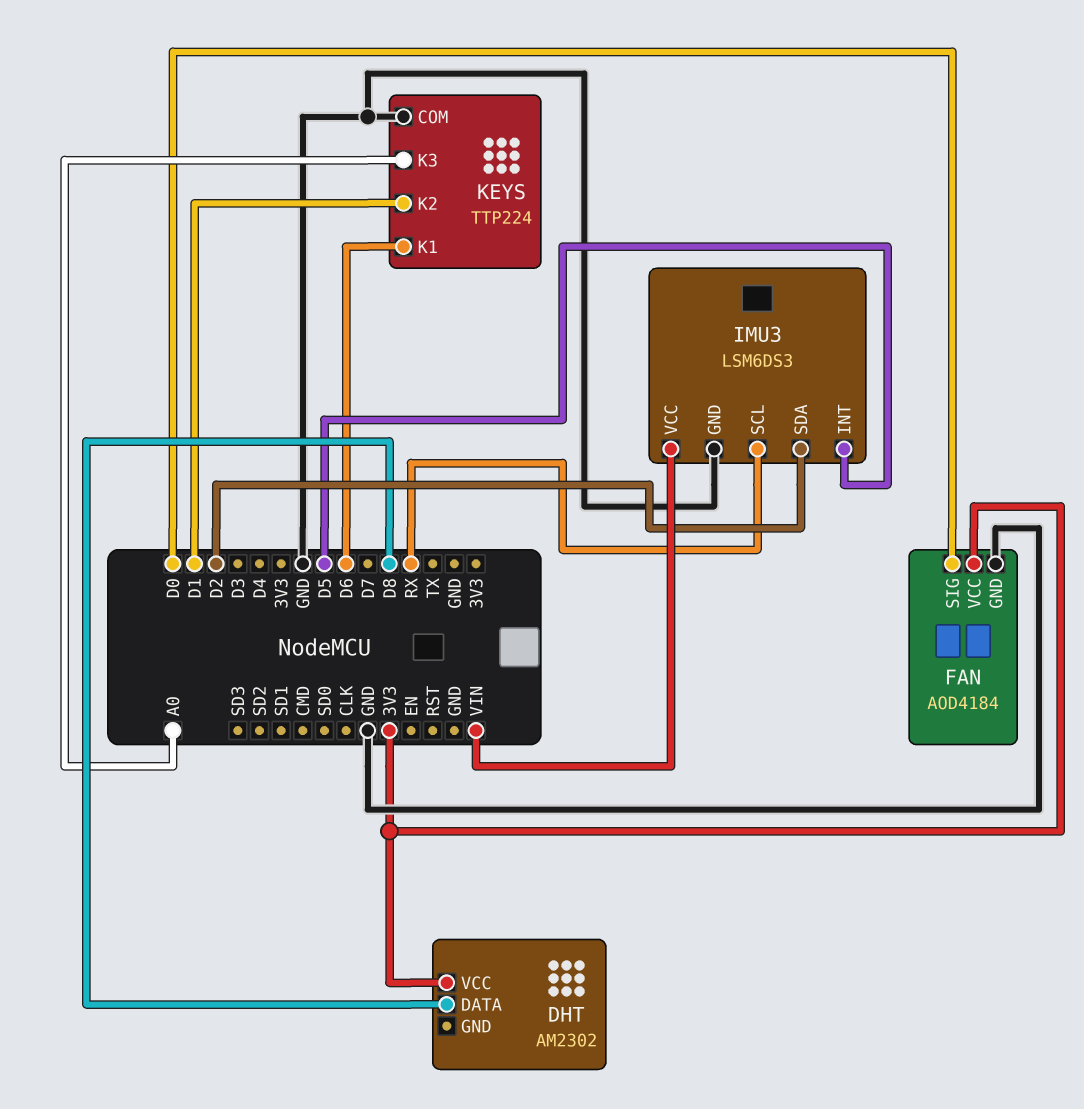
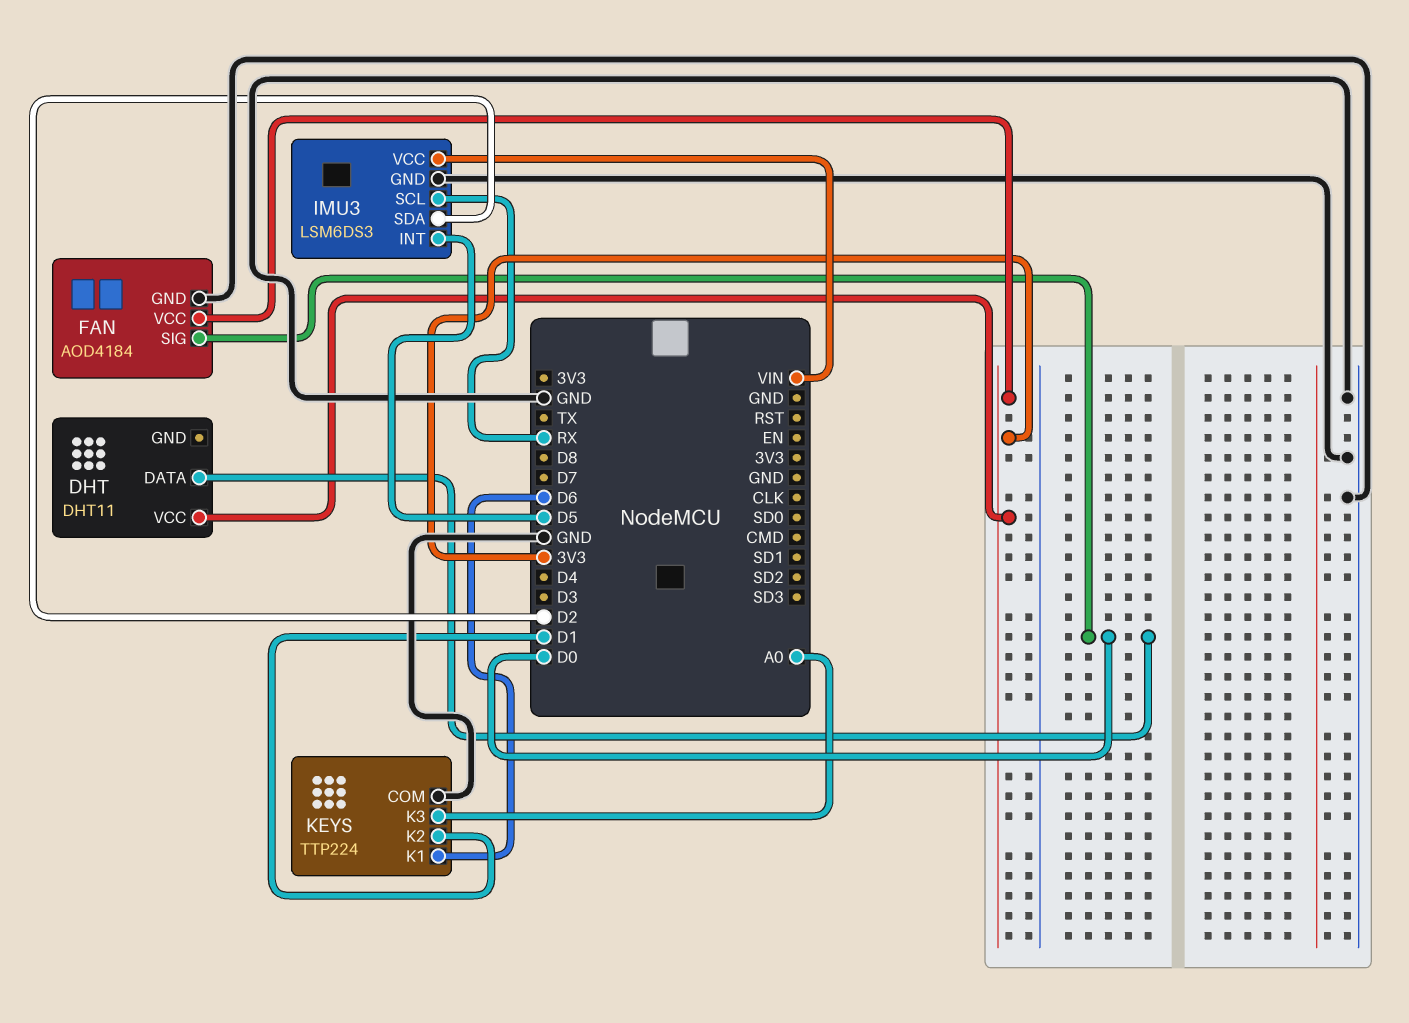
DHT: AM2302 -> DHT11
DHT pin DATA: D8 -> D0

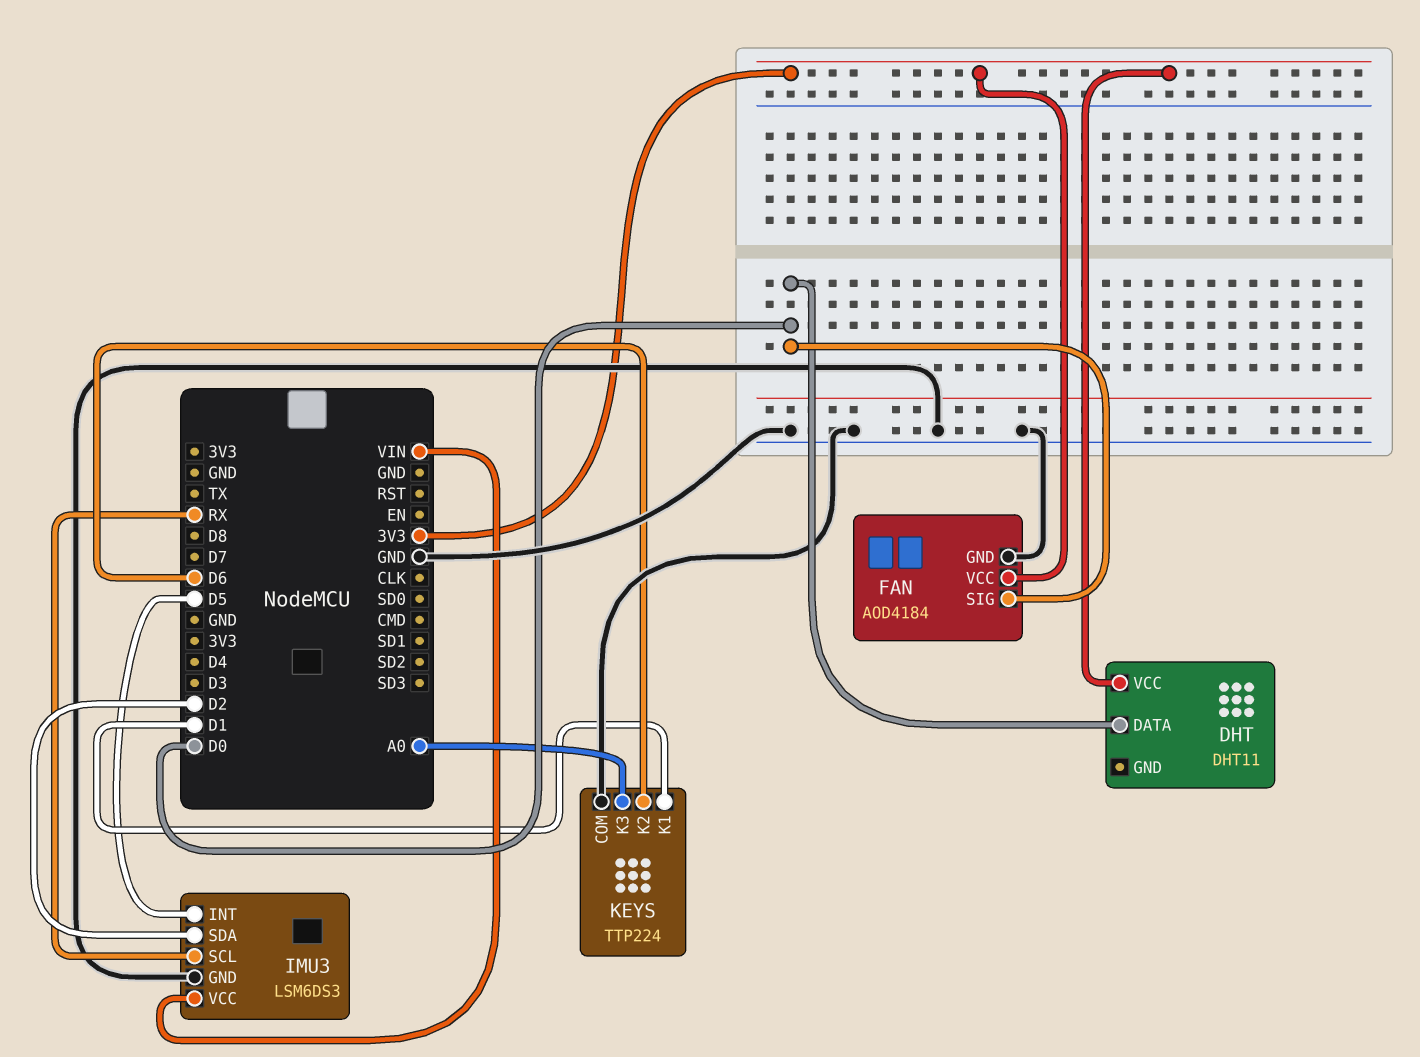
KEYS pin K1: D6 -> D1
KEYS pin K2: D1 -> D6

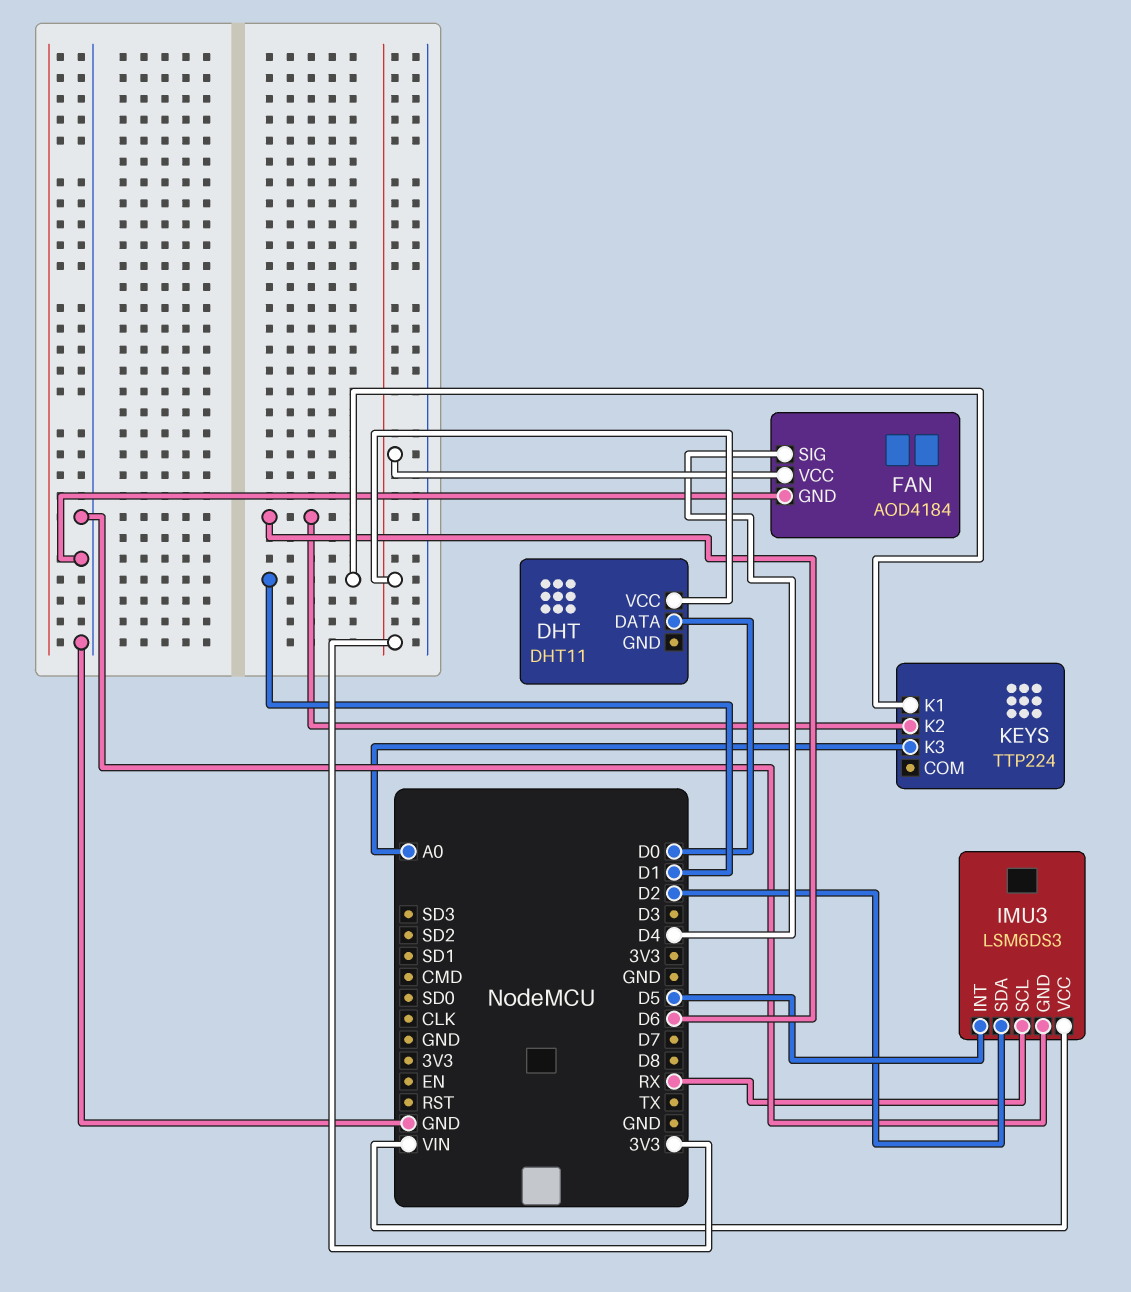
FAN pin SIG: D0 -> D4
KEYS pin COM: GND -> none

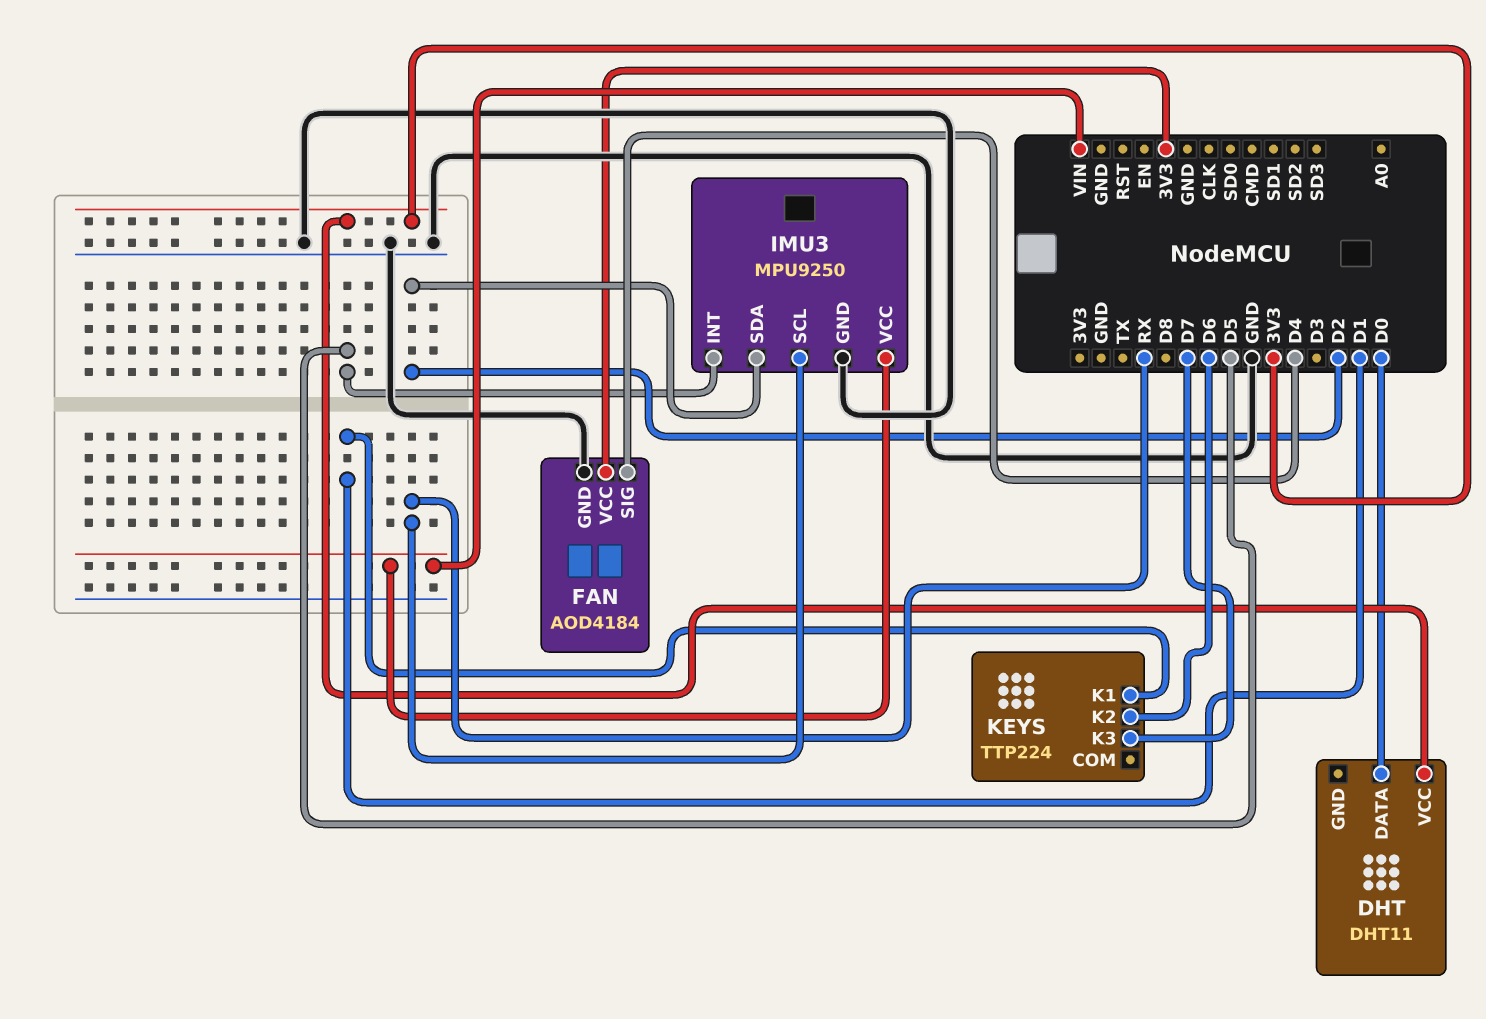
IMU3: LSM6DS3 -> MPU9250
KEYS pin K3: A0 -> D7

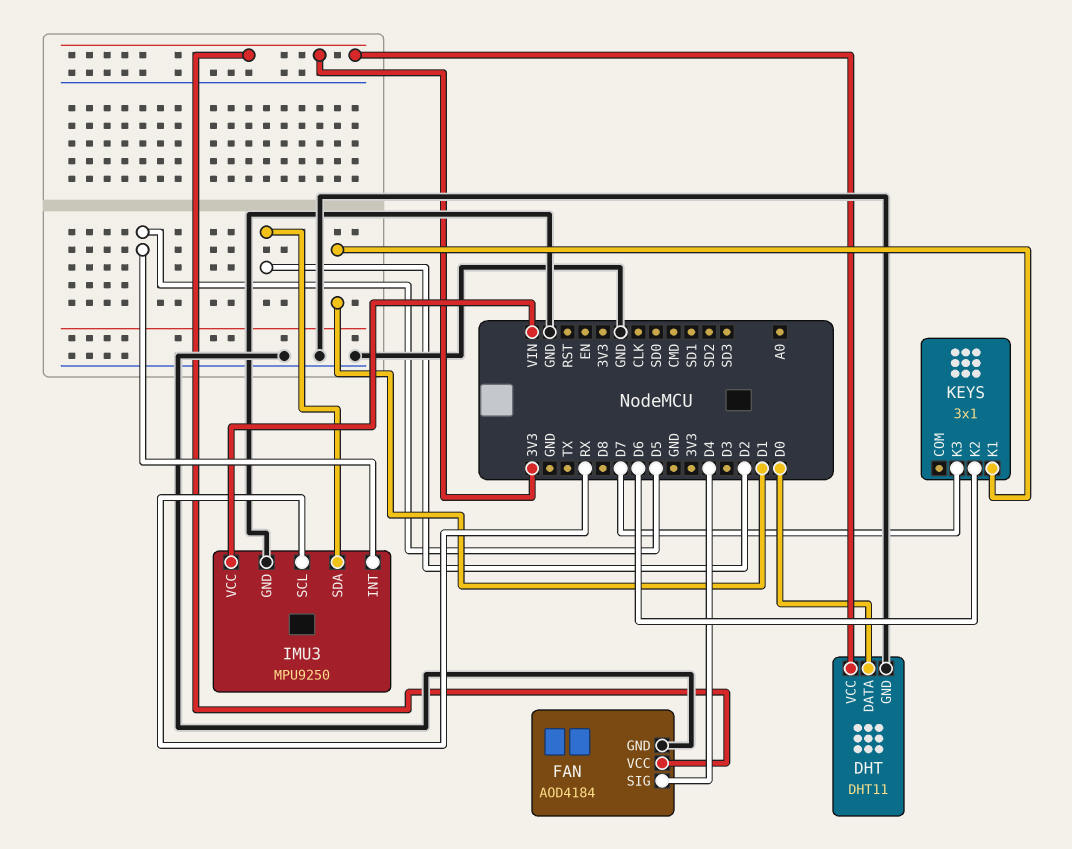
DHT pin GND: none -> GND
KEYS: TTP224 -> 3x1

